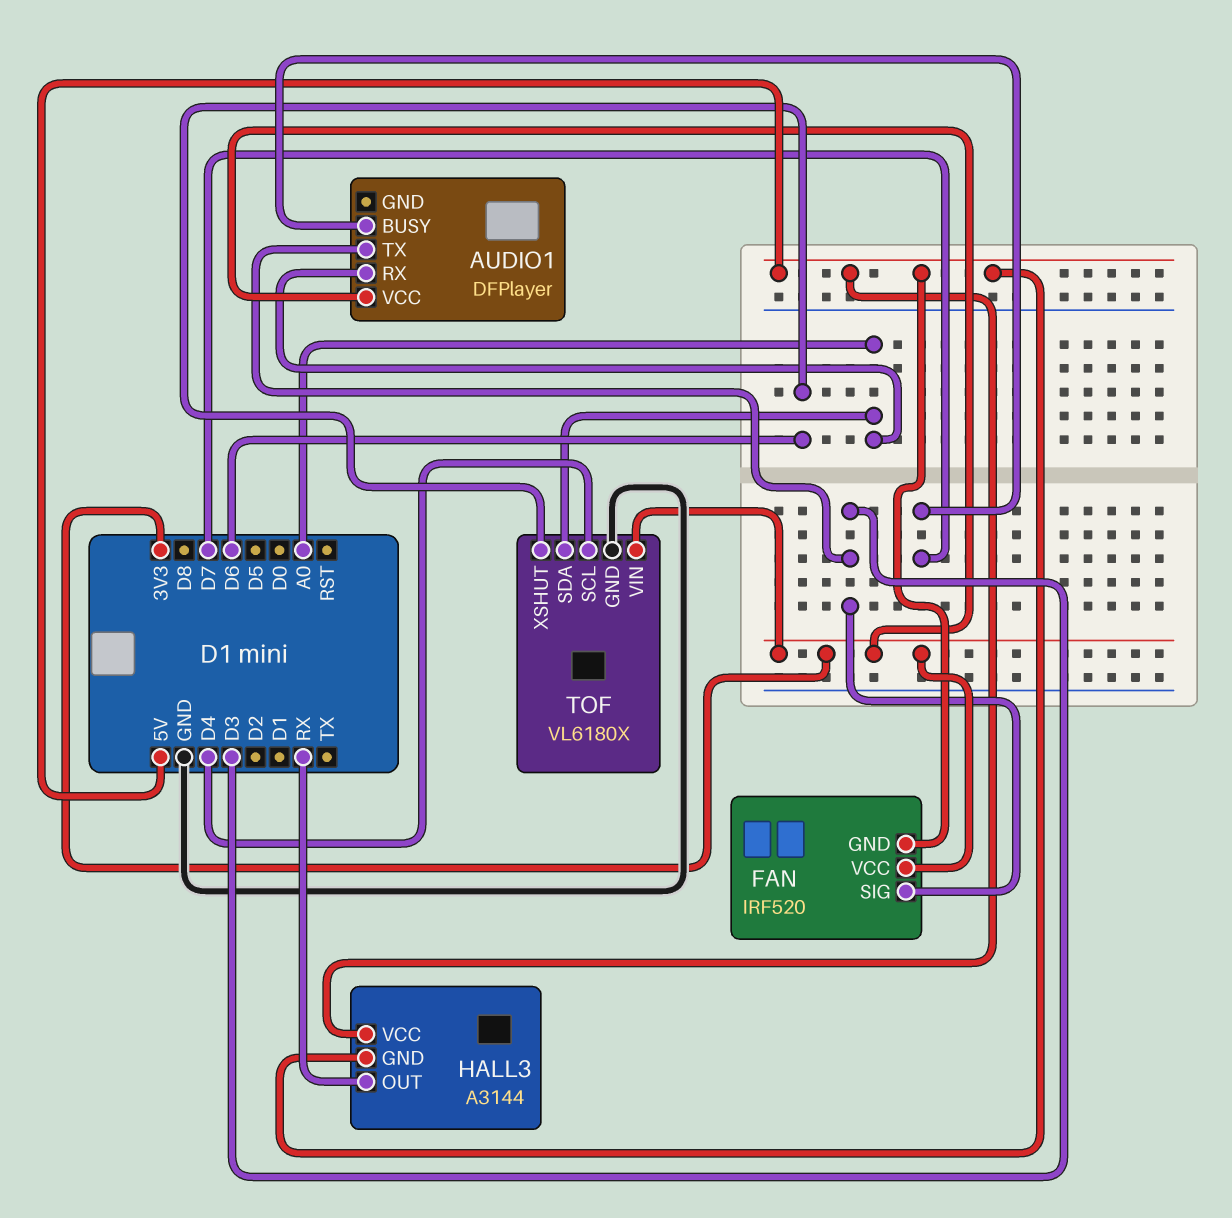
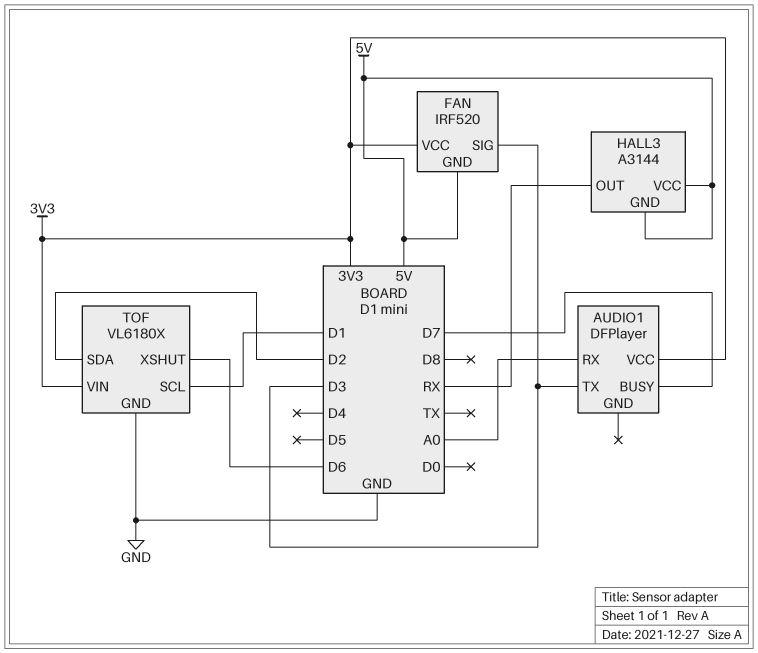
TOF pin SCL: D4 -> D1
TOF pin SDA: A0 -> D2

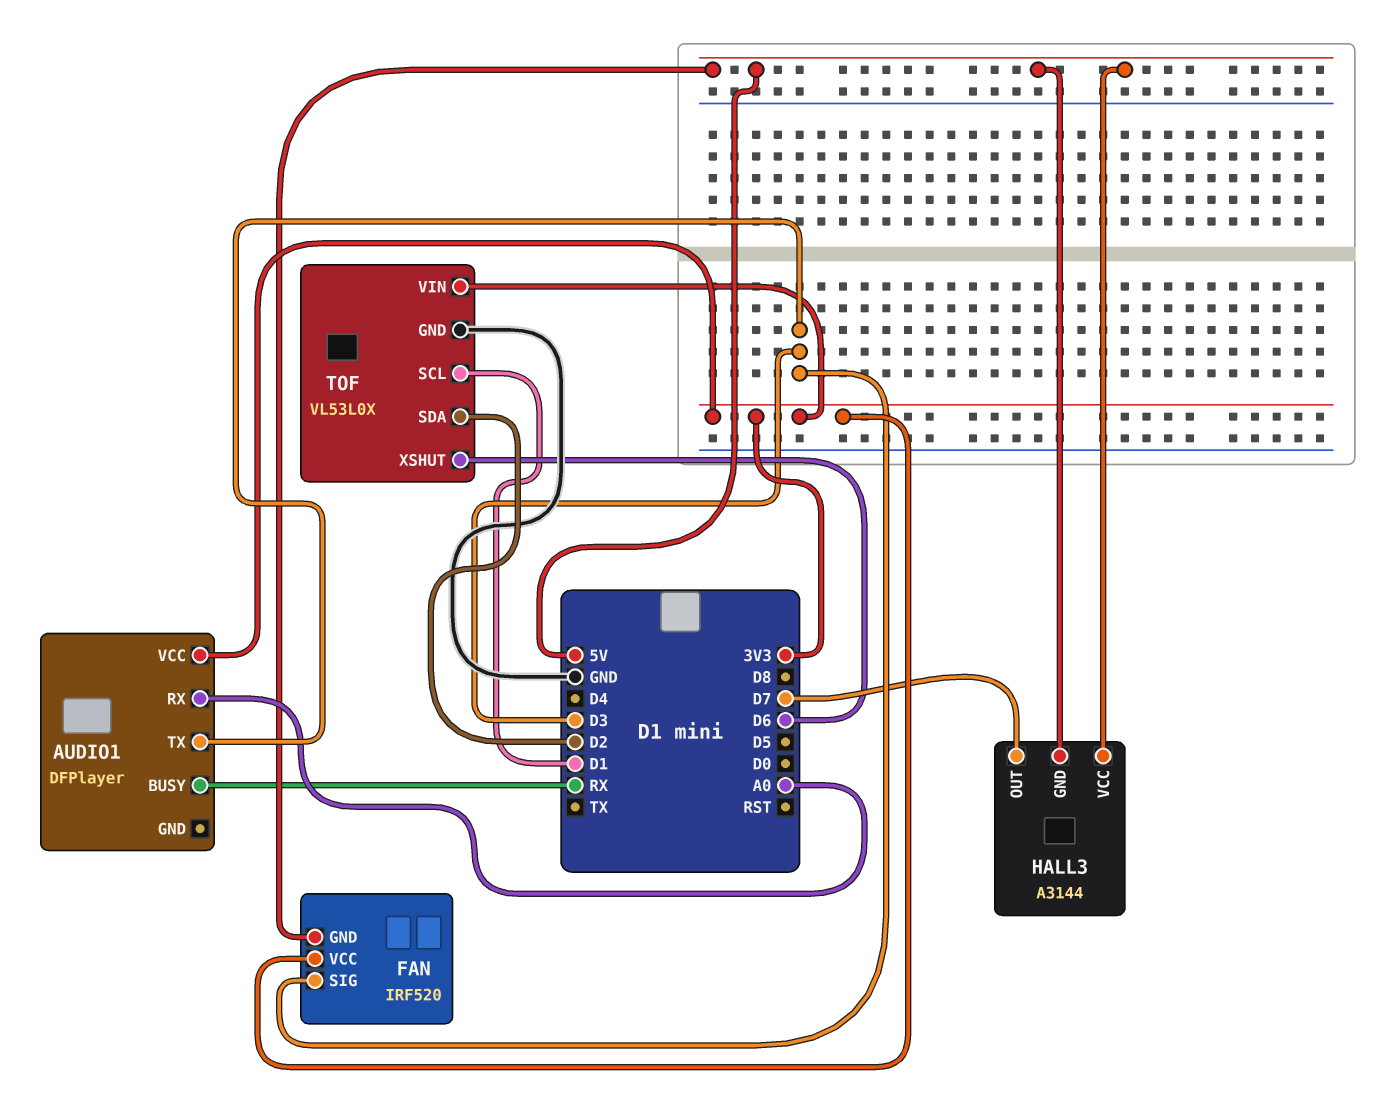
AUDIO1 pin BUSY: D7 -> RX
HALL3 pin OUT: RX -> D7
TOF: VL6180X -> VL53L0X

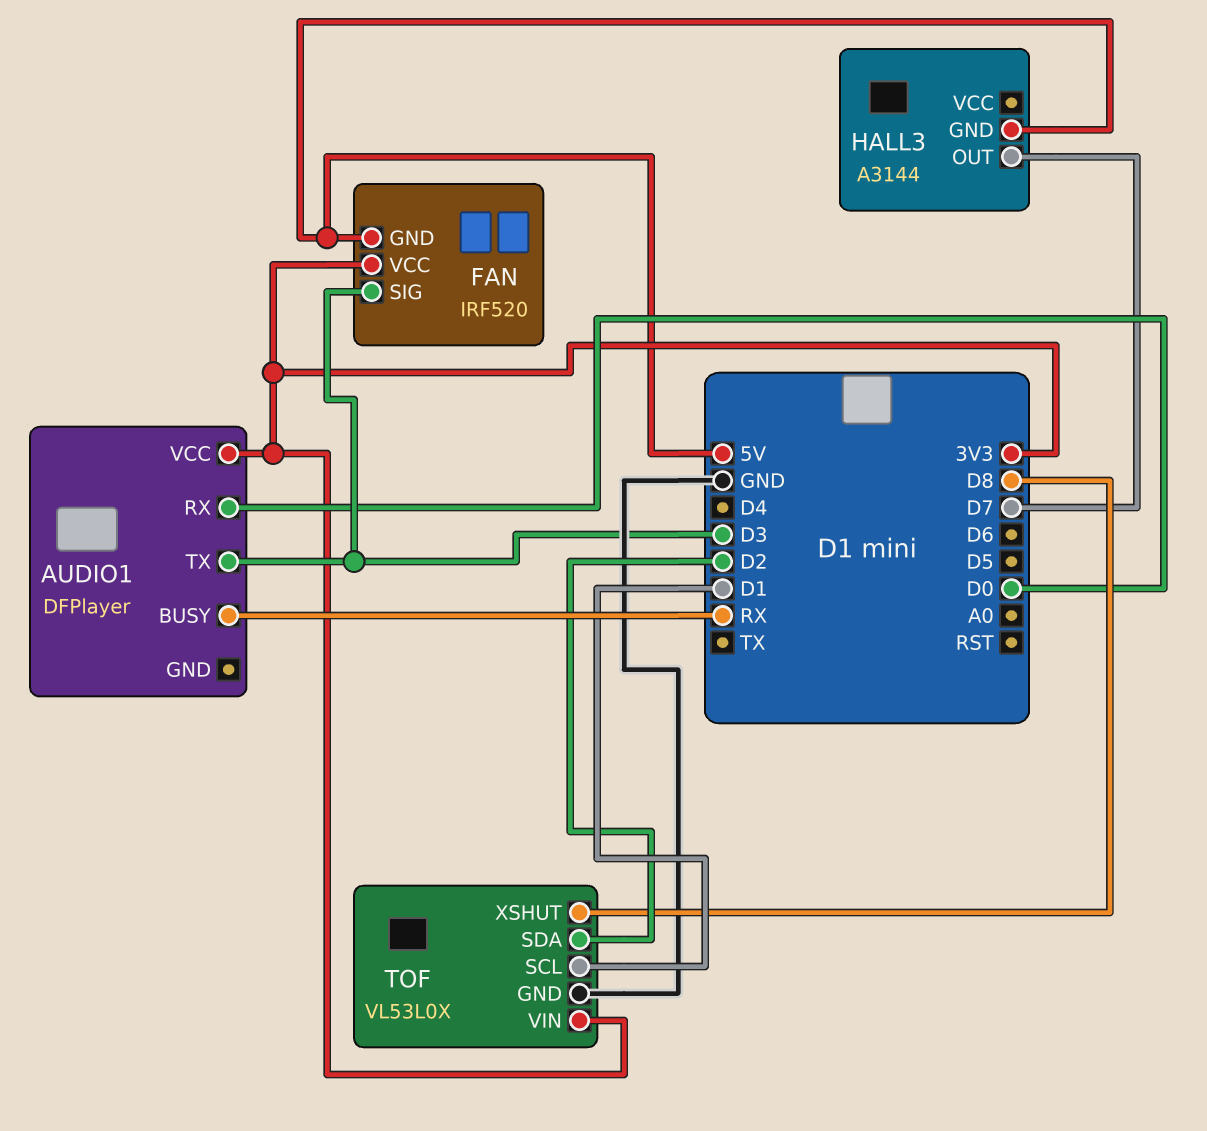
AUDIO1 pin RX: A0 -> D0
HALL3 pin VCC: 5V -> none
TOF pin XSHUT: D6 -> D8

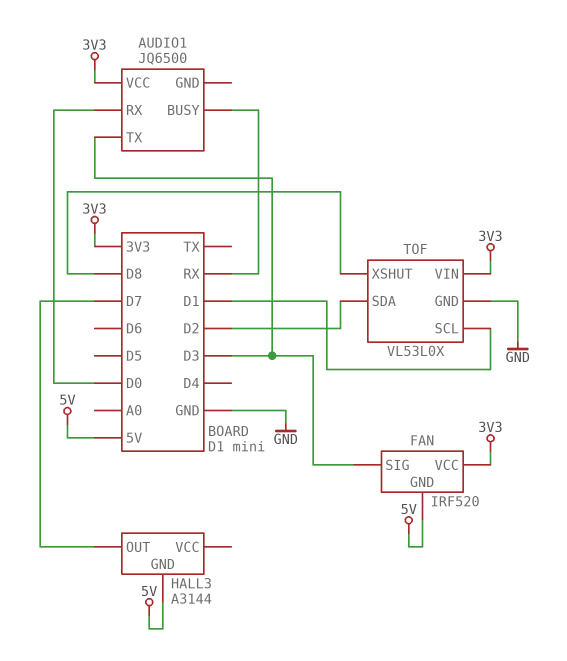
AUDIO1: DFPlayer -> JQ6500

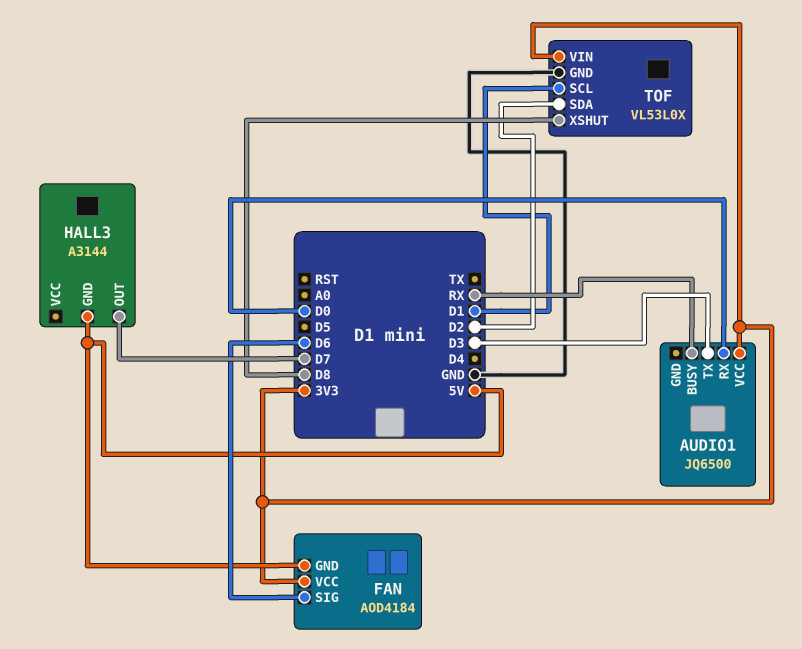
FAN: IRF520 -> AOD4184
FAN pin SIG: D3 -> D6

